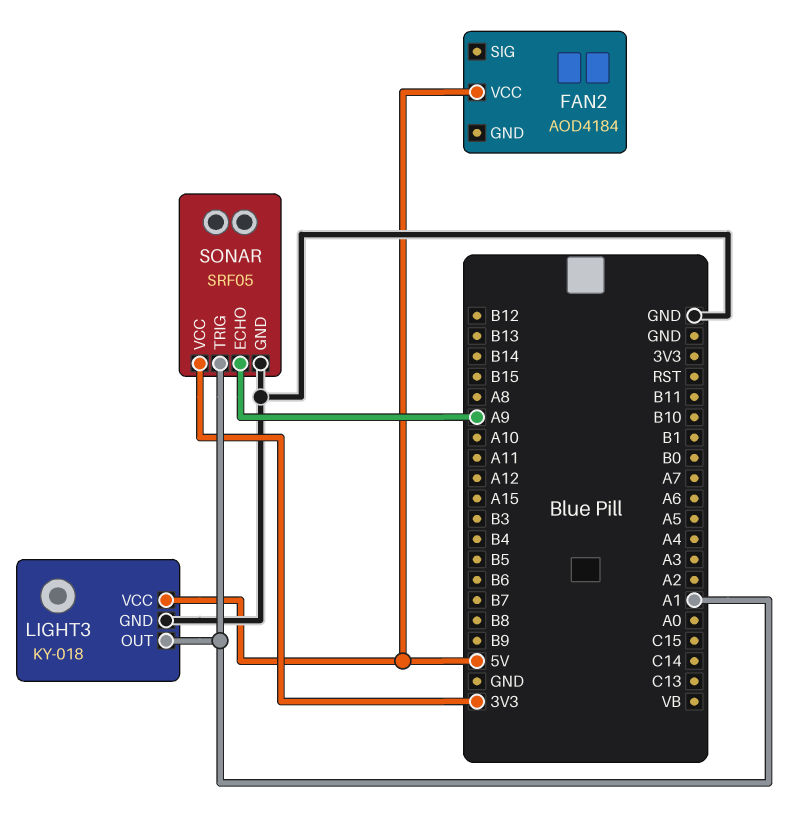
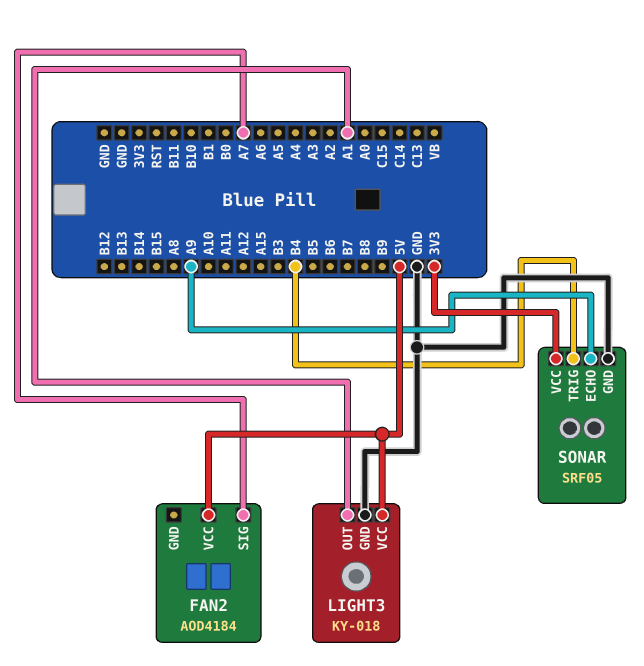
FAN2 pin SIG: none -> A7
SONAR pin TRIG: A1 -> B4

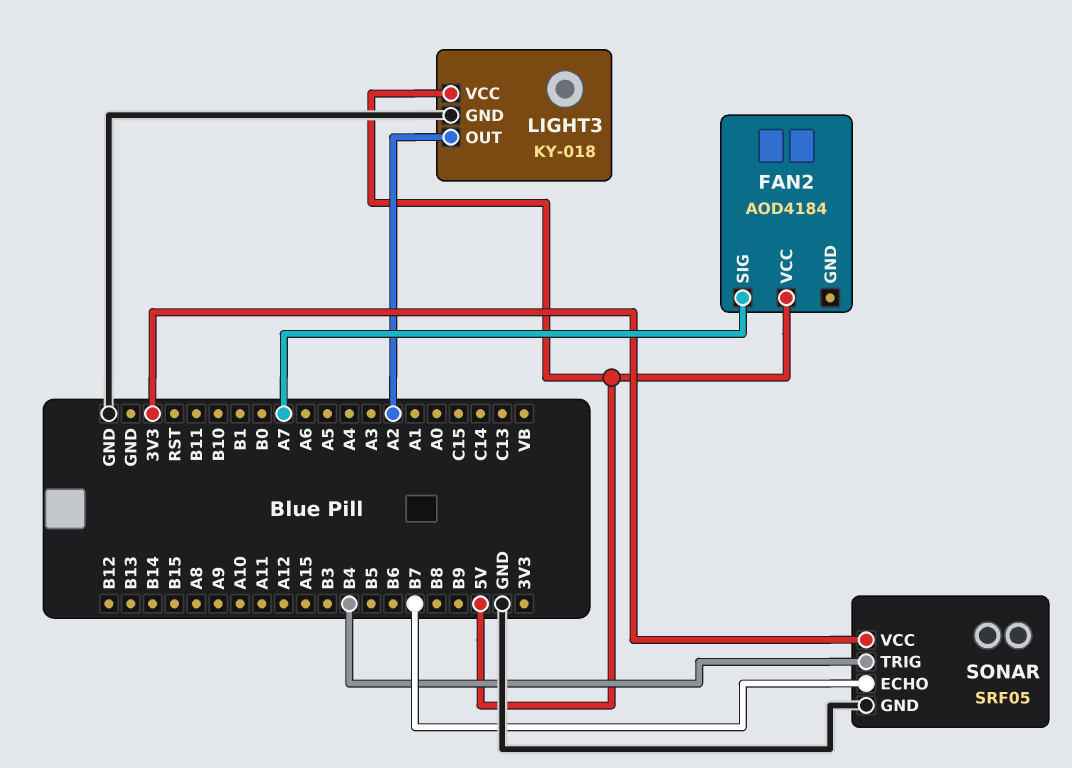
LIGHT3 pin OUT: A1 -> A2
SONAR pin ECHO: A9 -> B7

